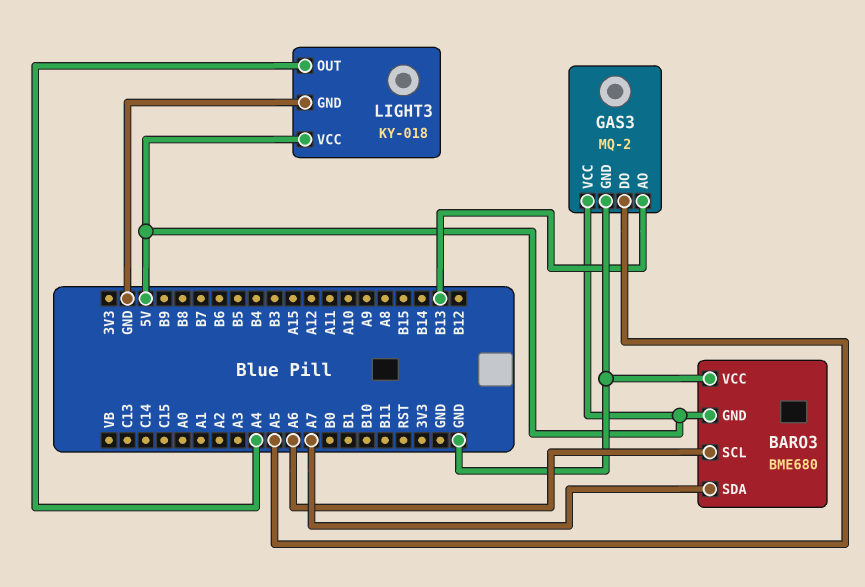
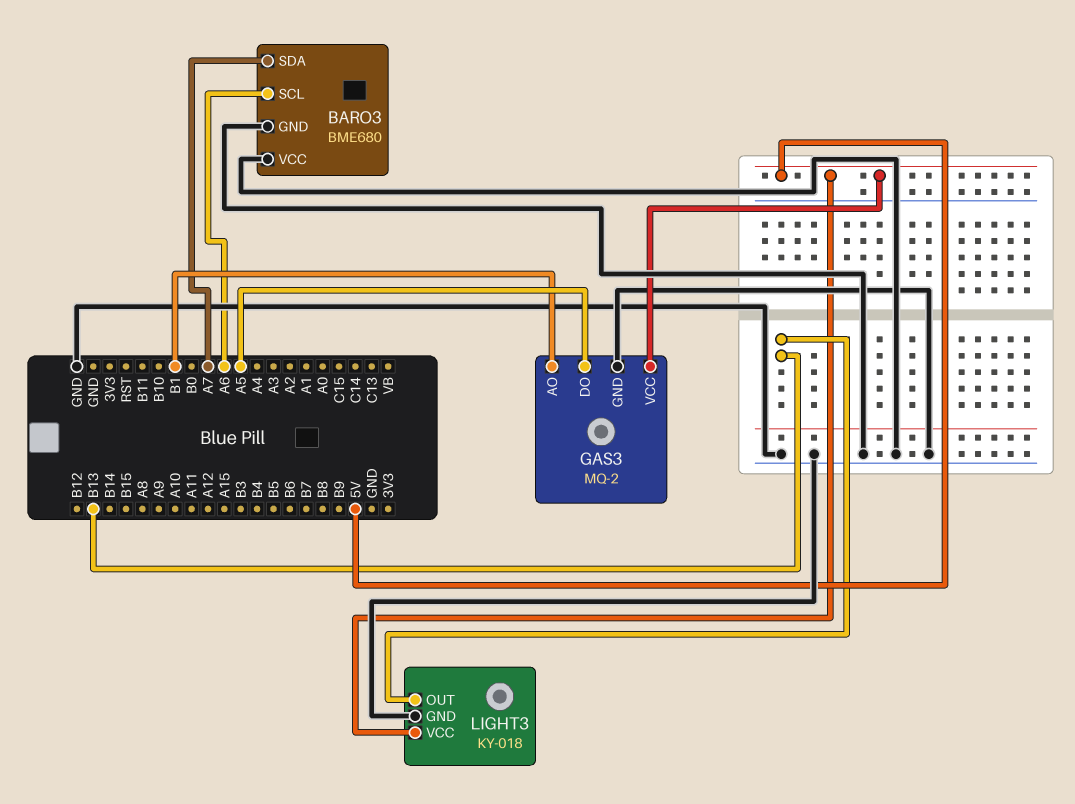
BARO3 pin GND: 5V -> GND
GAS3 pin AO: B13 -> B1
LIGHT3 pin OUT: A4 -> B13

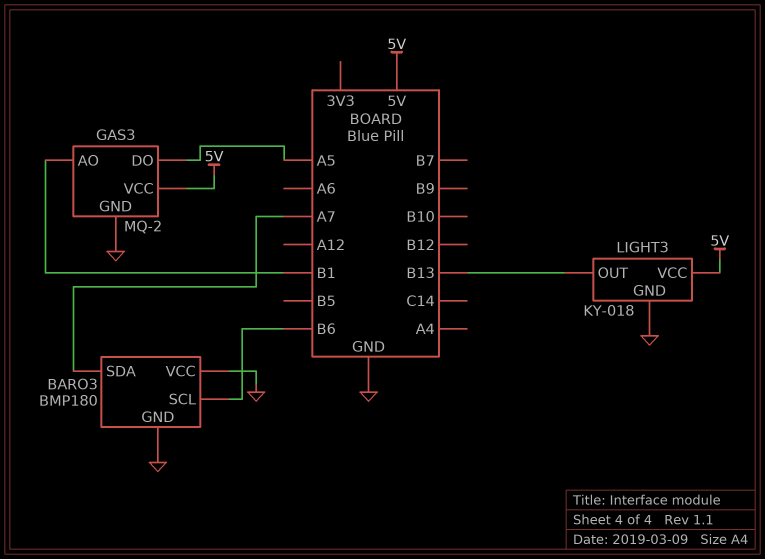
BARO3: BME680 -> BMP180
BARO3 pin SCL: A6 -> B6

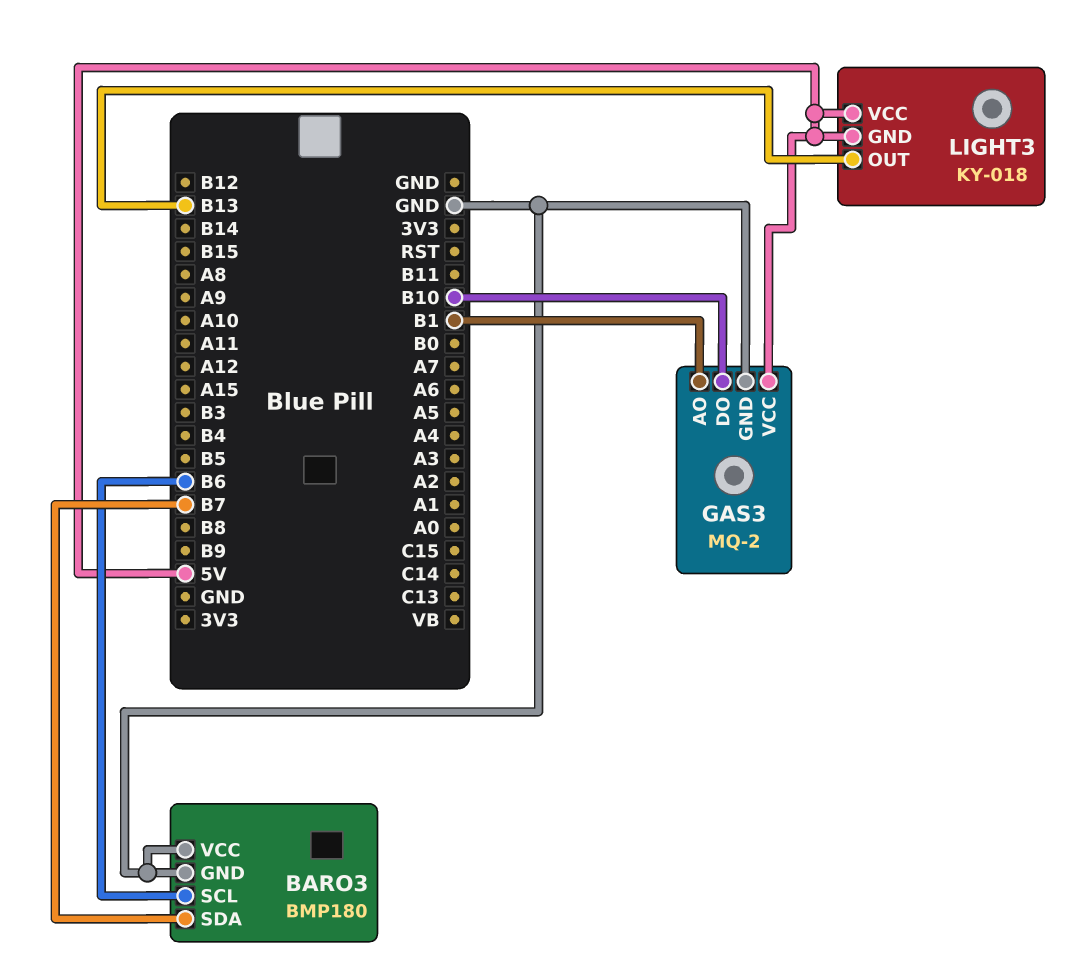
BARO3 pin SDA: A7 -> B7
GAS3 pin DO: A5 -> B10
LIGHT3 pin GND: GND -> 5V

